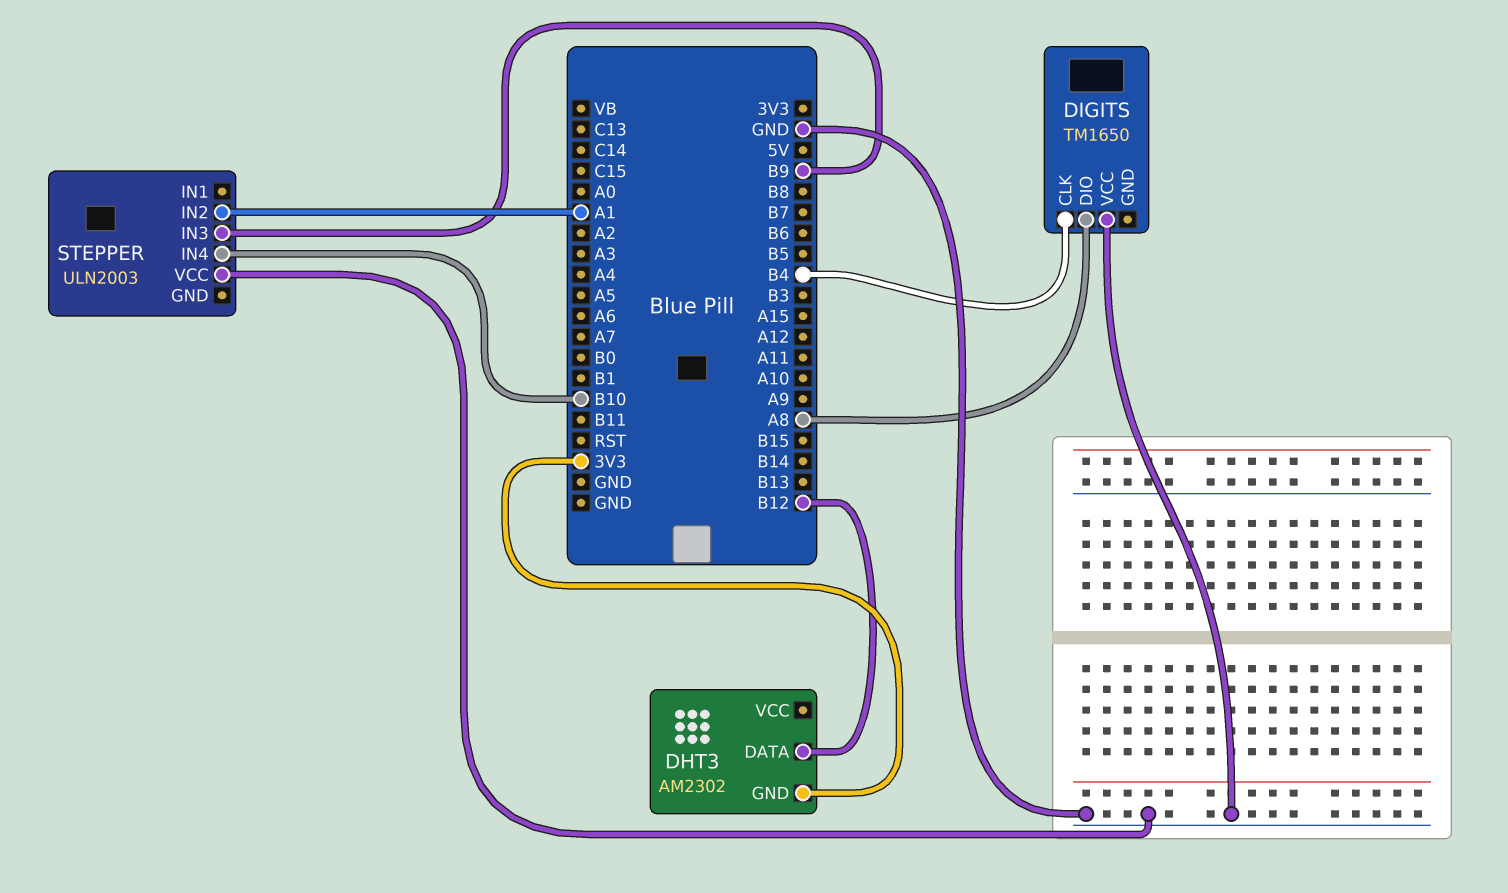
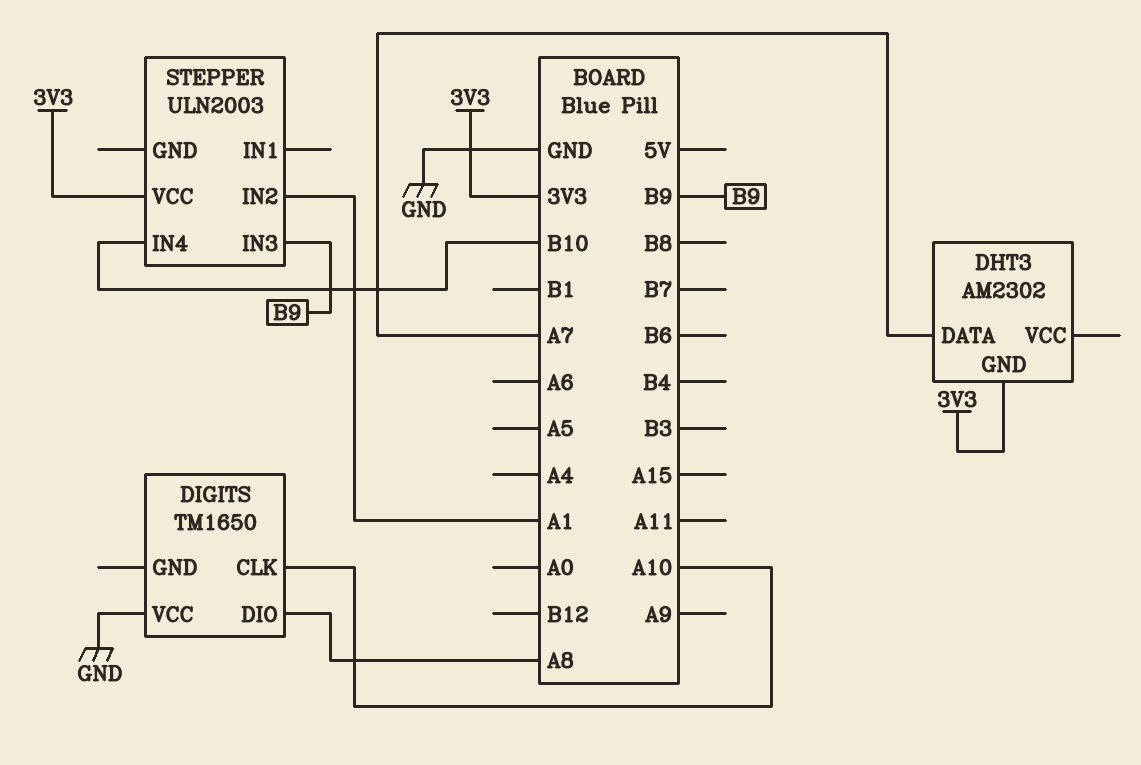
DHT3 pin DATA: B12 -> A7
DIGITS pin CLK: B4 -> A10
STEPPER pin VCC: GND -> 3V3

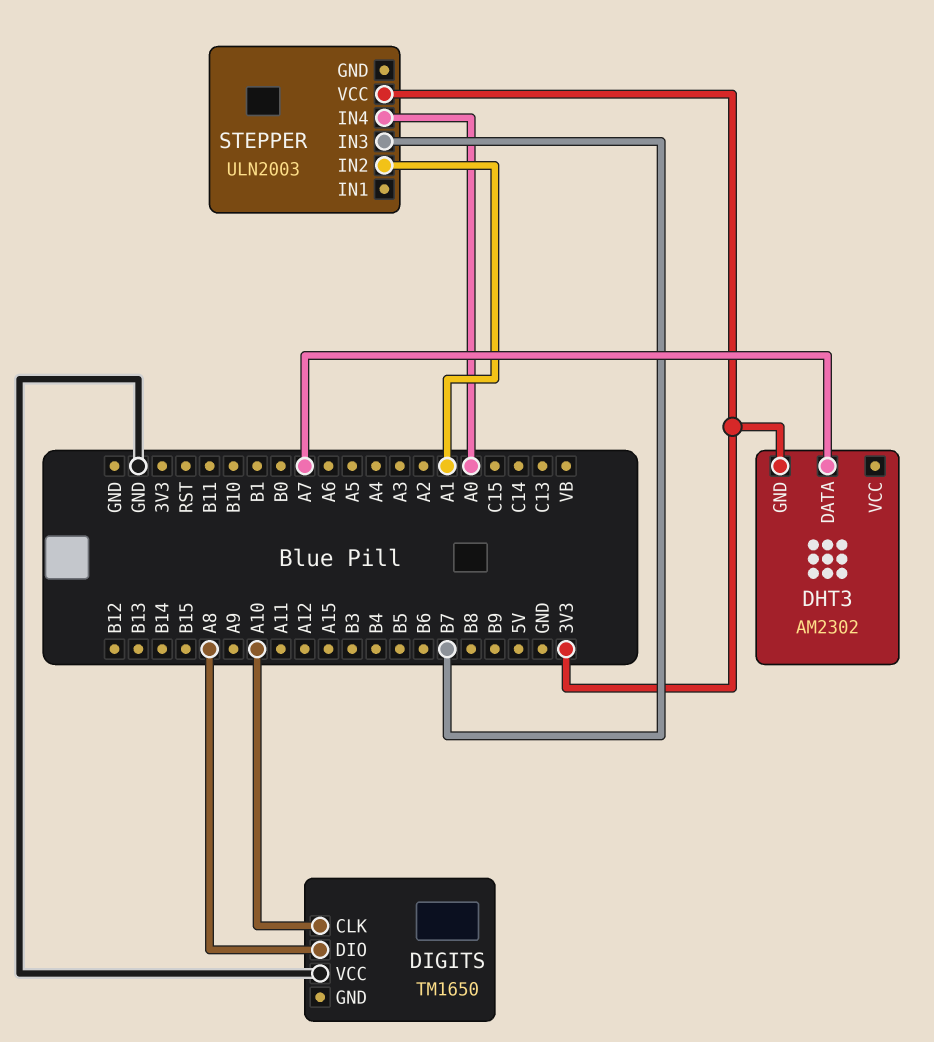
STEPPER pin IN3: B9 -> B7
STEPPER pin IN4: B10 -> A0

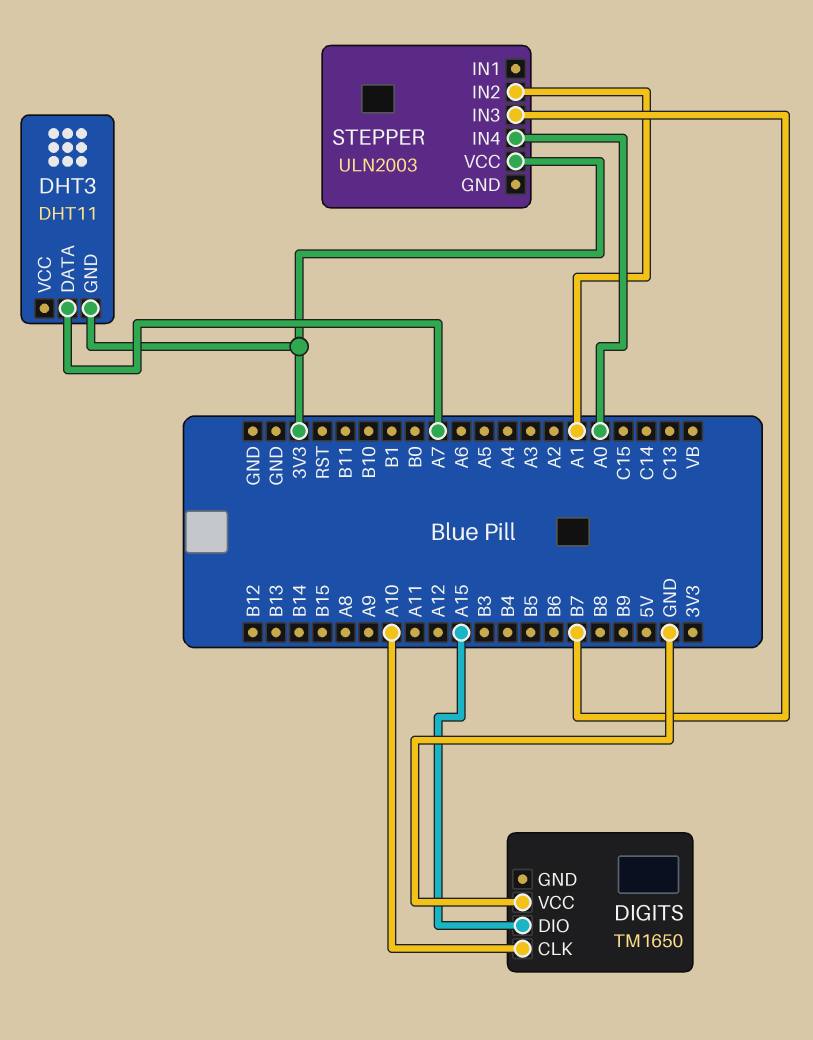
DHT3: AM2302 -> DHT11
DIGITS pin DIO: A8 -> A15

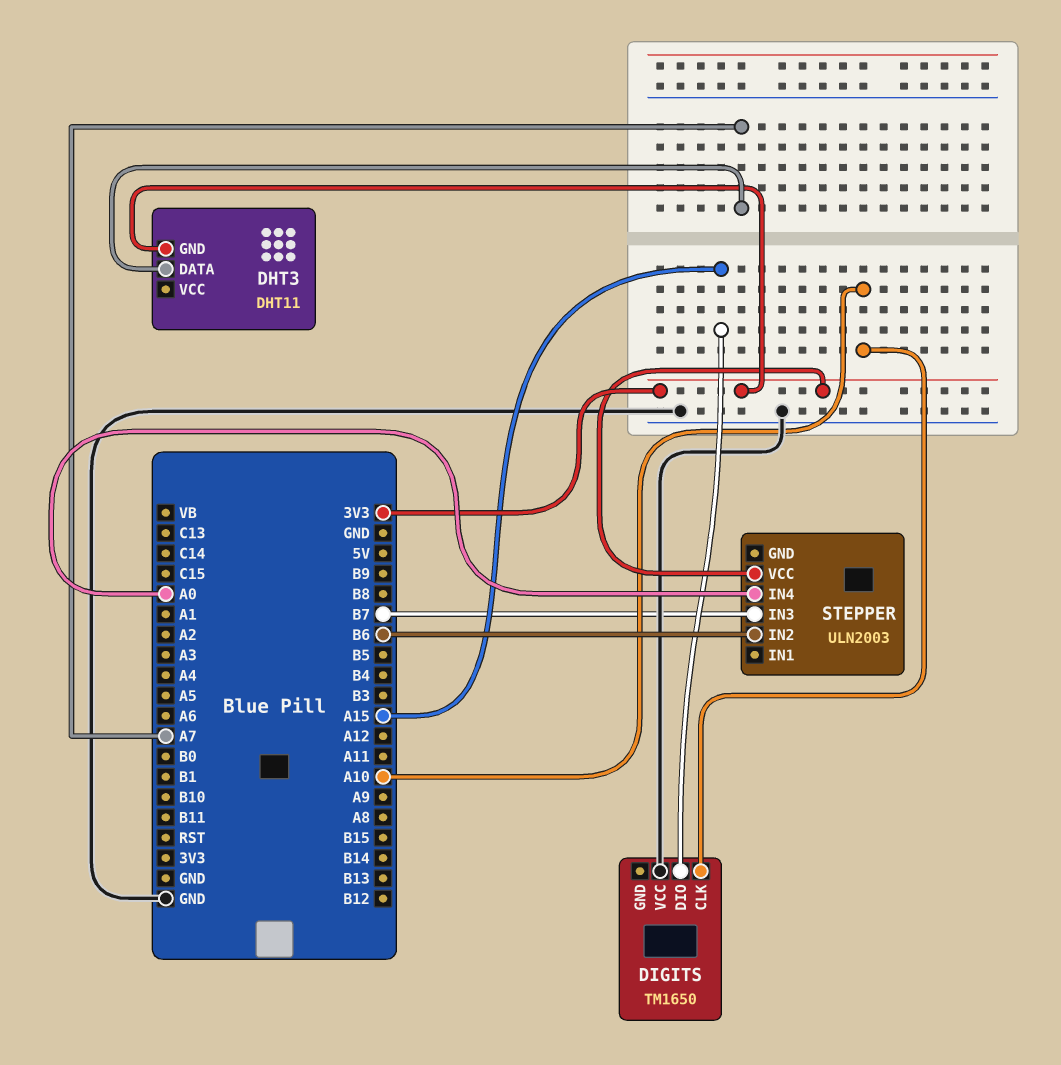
STEPPER pin IN2: A1 -> B6

